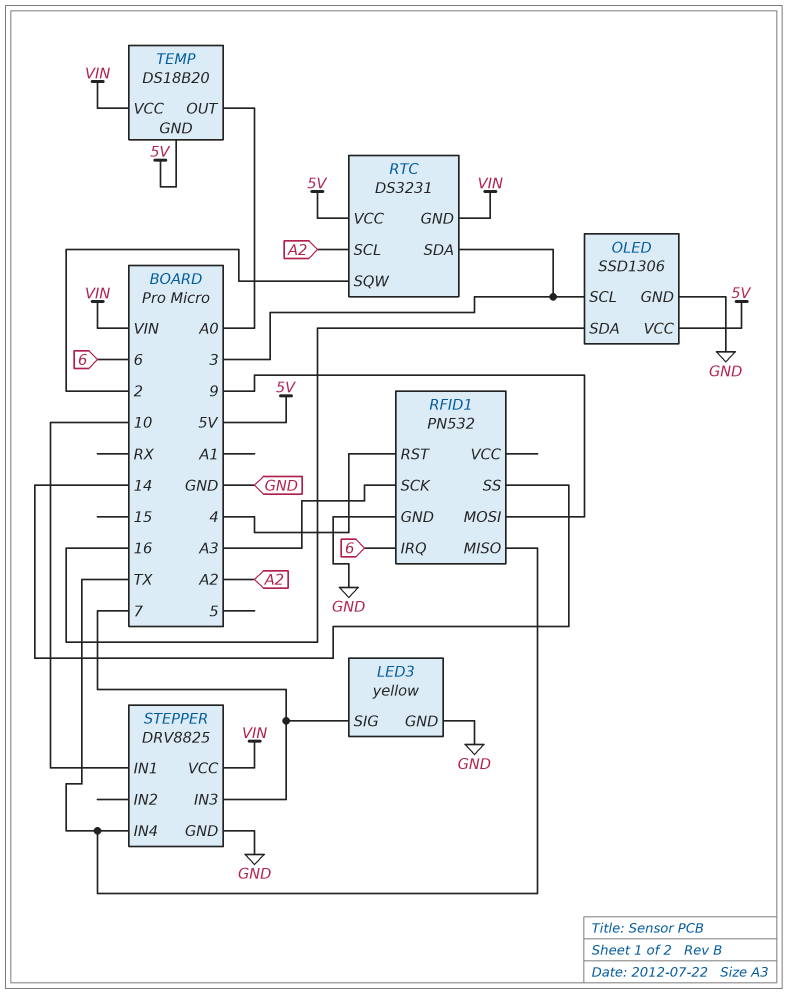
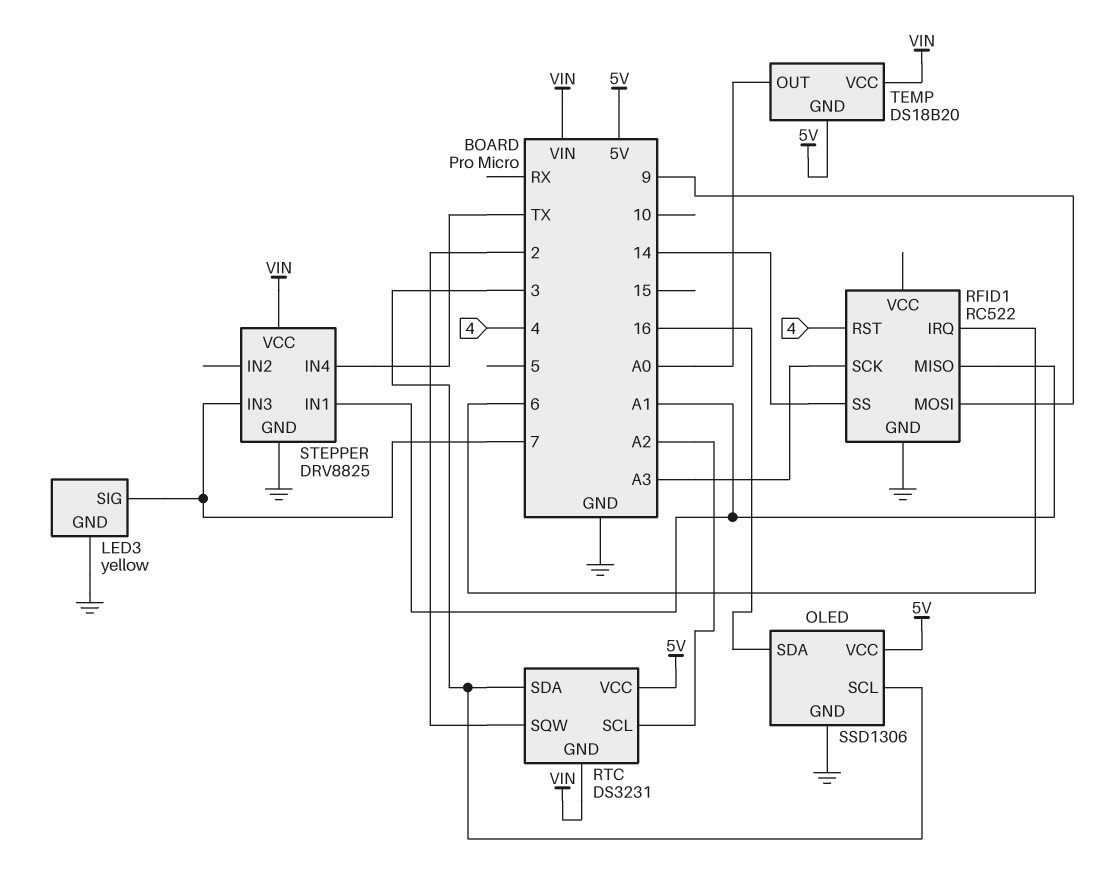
RFID1: PN532 -> RC522
RFID1 pin MISO: TX -> A1
STEPPER pin IN1: 10 -> A1

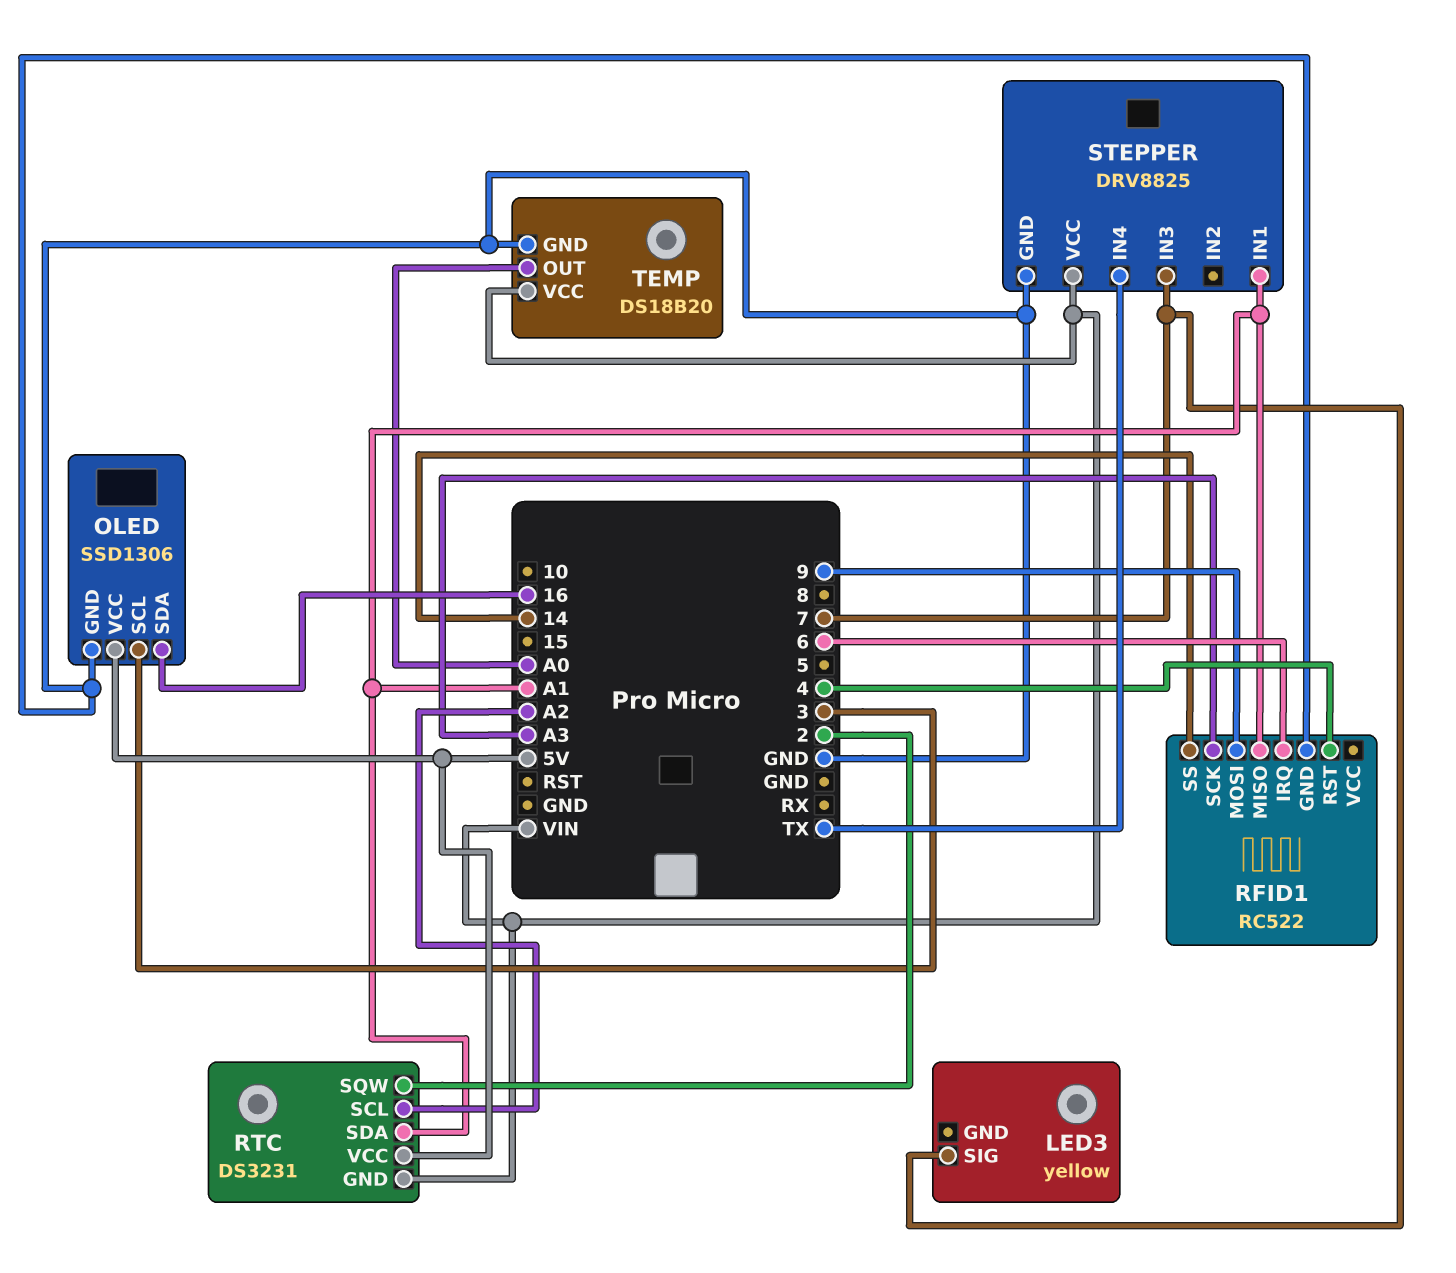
LED3 pin GND: GND -> none
RTC pin SDA: 3 -> A1
TEMP pin GND: 5V -> GND

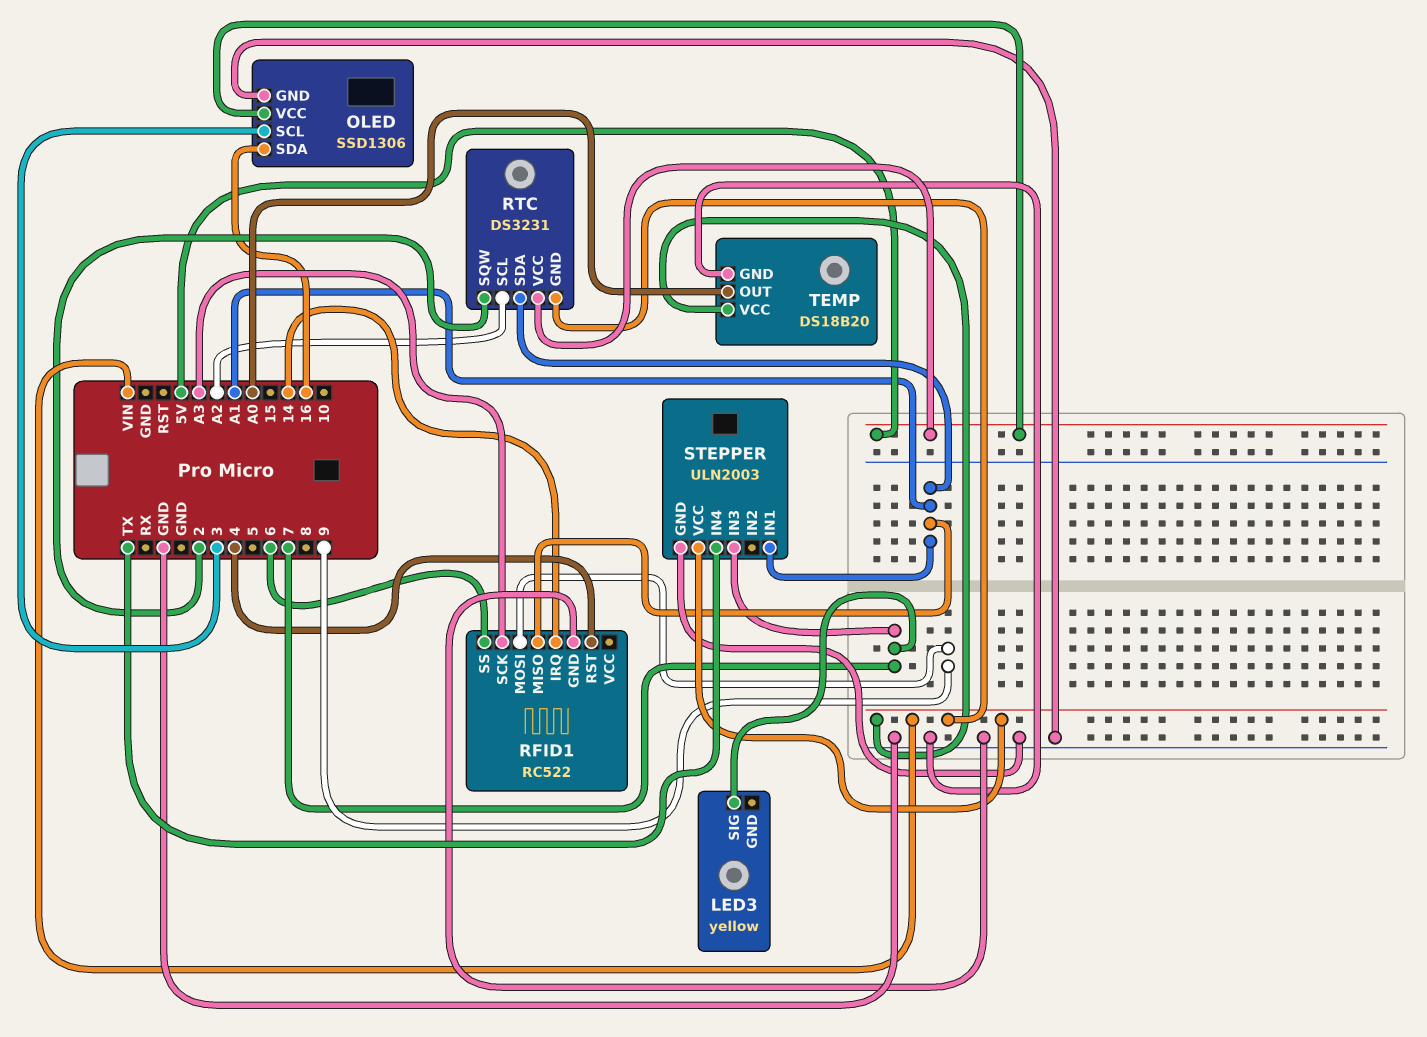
RFID1 pin IRQ: 6 -> 14
RFID1 pin SS: 14 -> 6
STEPPER: DRV8825 -> ULN2003

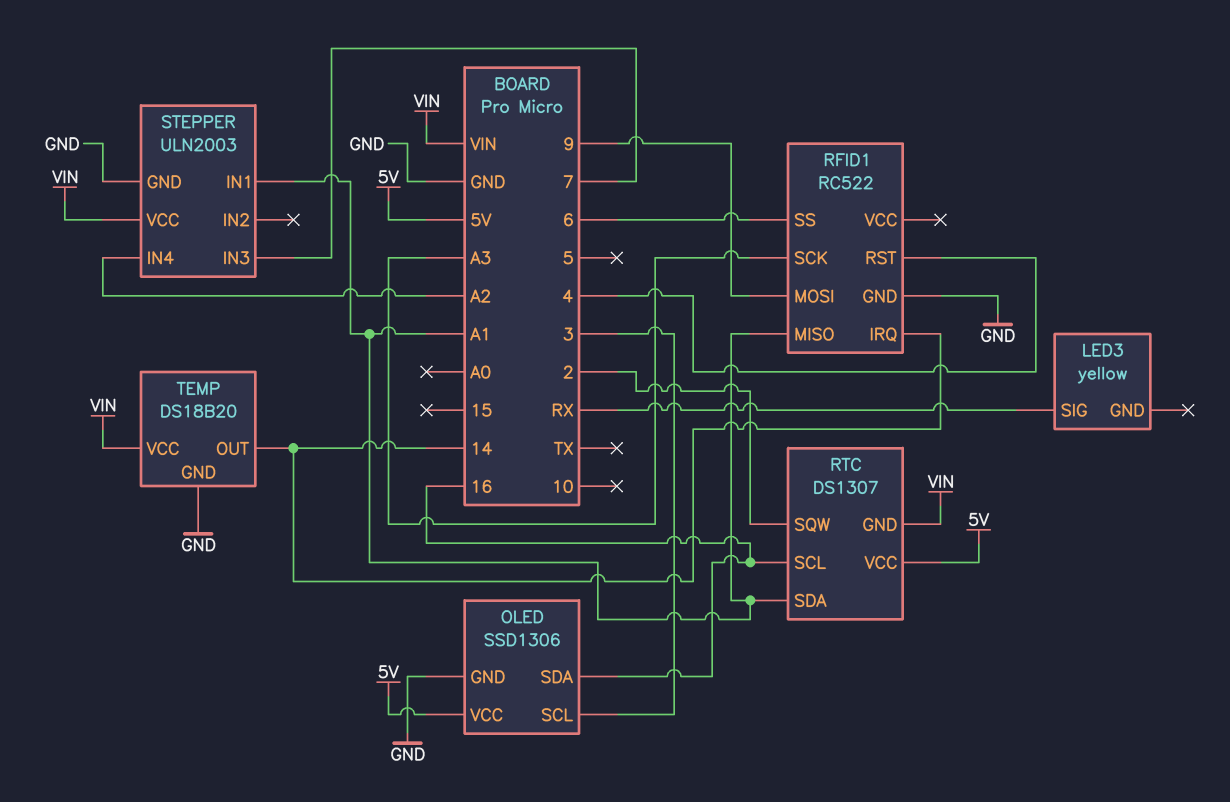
LED3 pin SIG: 7 -> RX
RTC: DS3231 -> DS1307
RTC pin SCL: A2 -> 16
STEPPER pin IN4: TX -> A2
TEMP pin OUT: A0 -> 14

